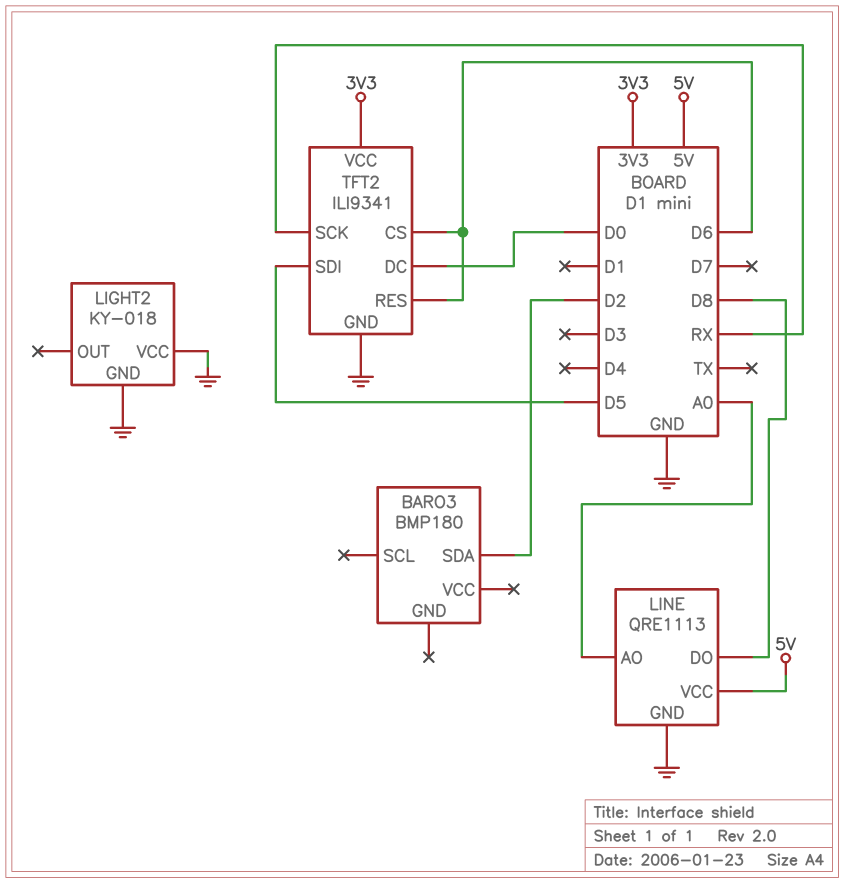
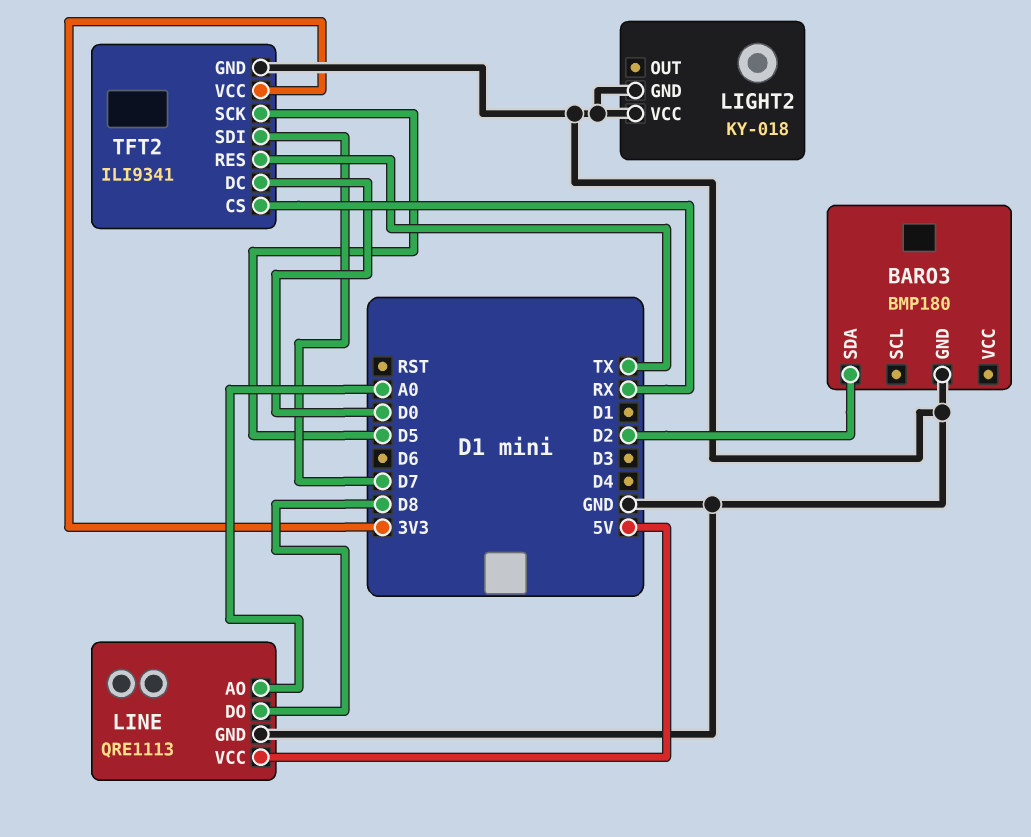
BARO3 pin GND: none -> GND
TFT2 pin CS: D6 -> RX
TFT2 pin RES: D6 -> TX
TFT2 pin SCK: RX -> D5
TFT2 pin SDI: D5 -> D7

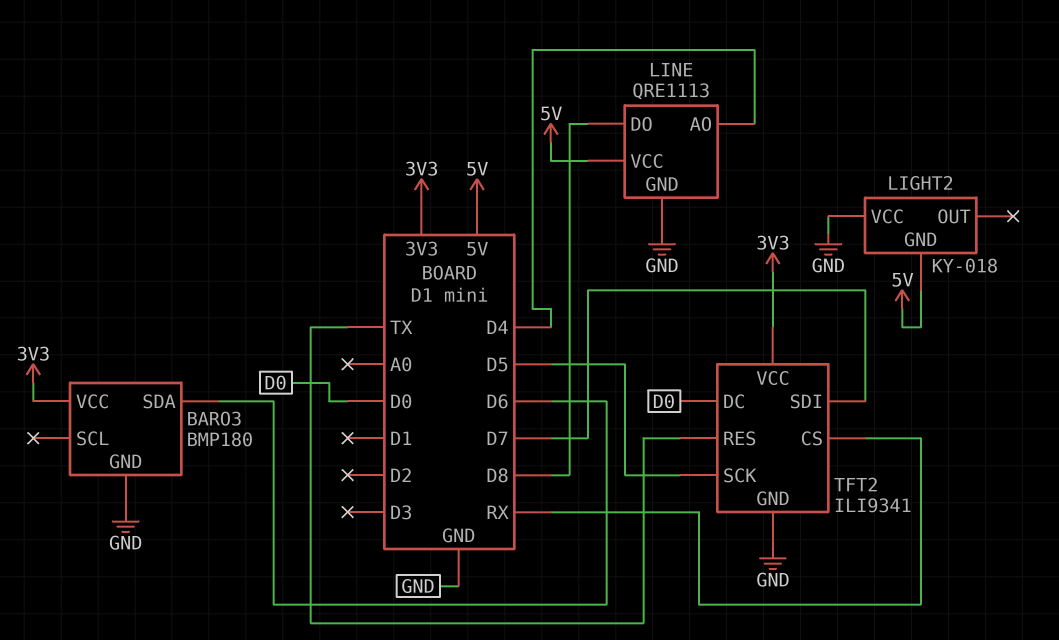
BARO3 pin SDA: D2 -> D6
BARO3 pin VCC: none -> 3V3
LIGHT2 pin GND: GND -> 5V
LINE pin AO: A0 -> D4

